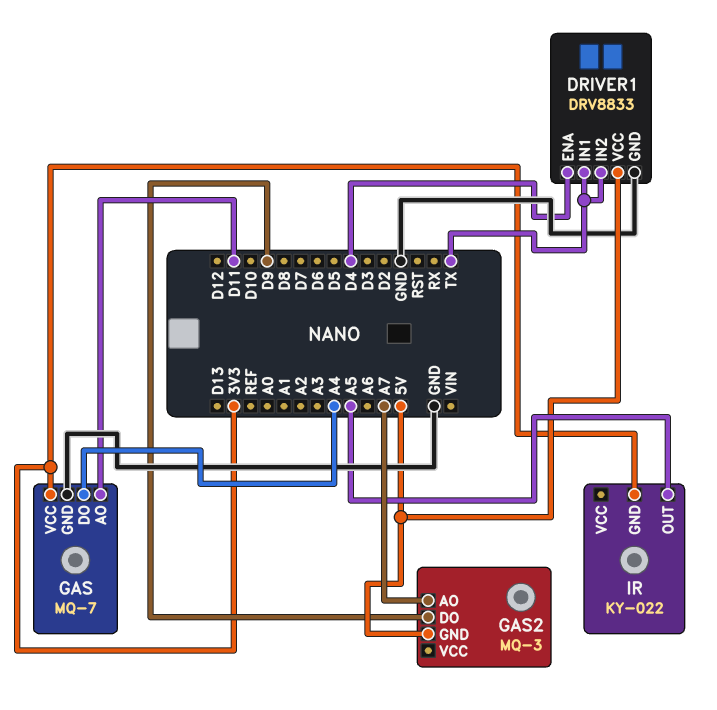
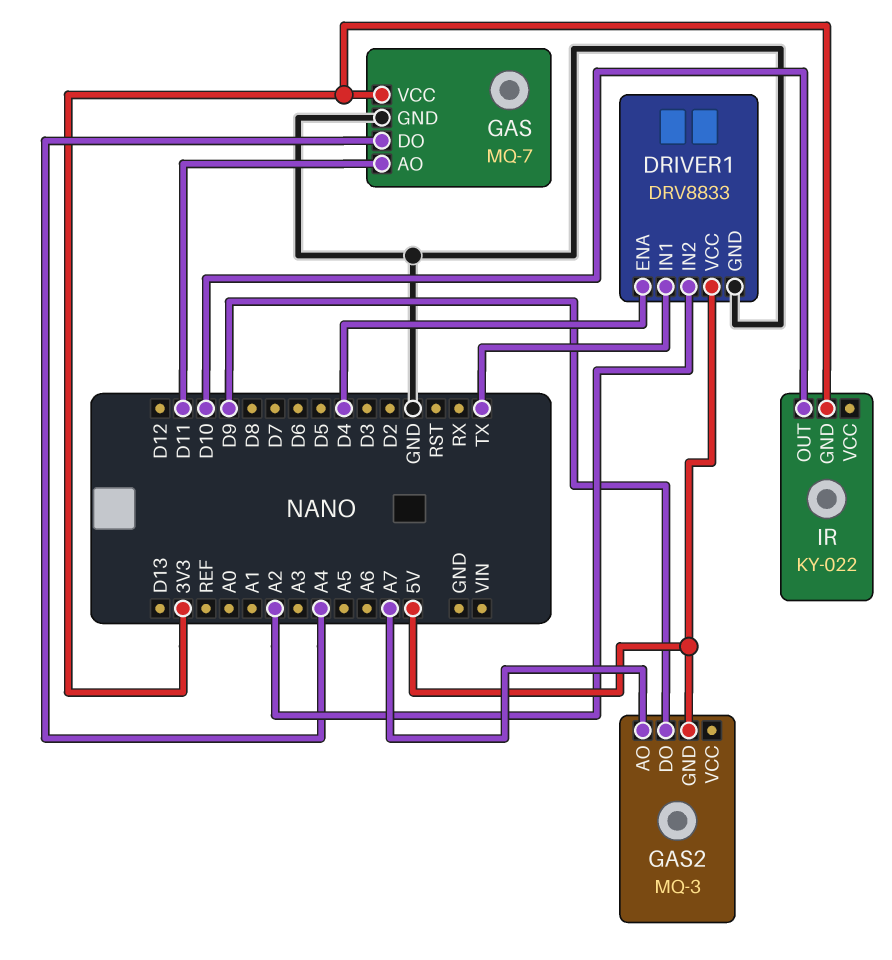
DRIVER1 pin IN2: TX -> A2
IR pin OUT: A5 -> D10

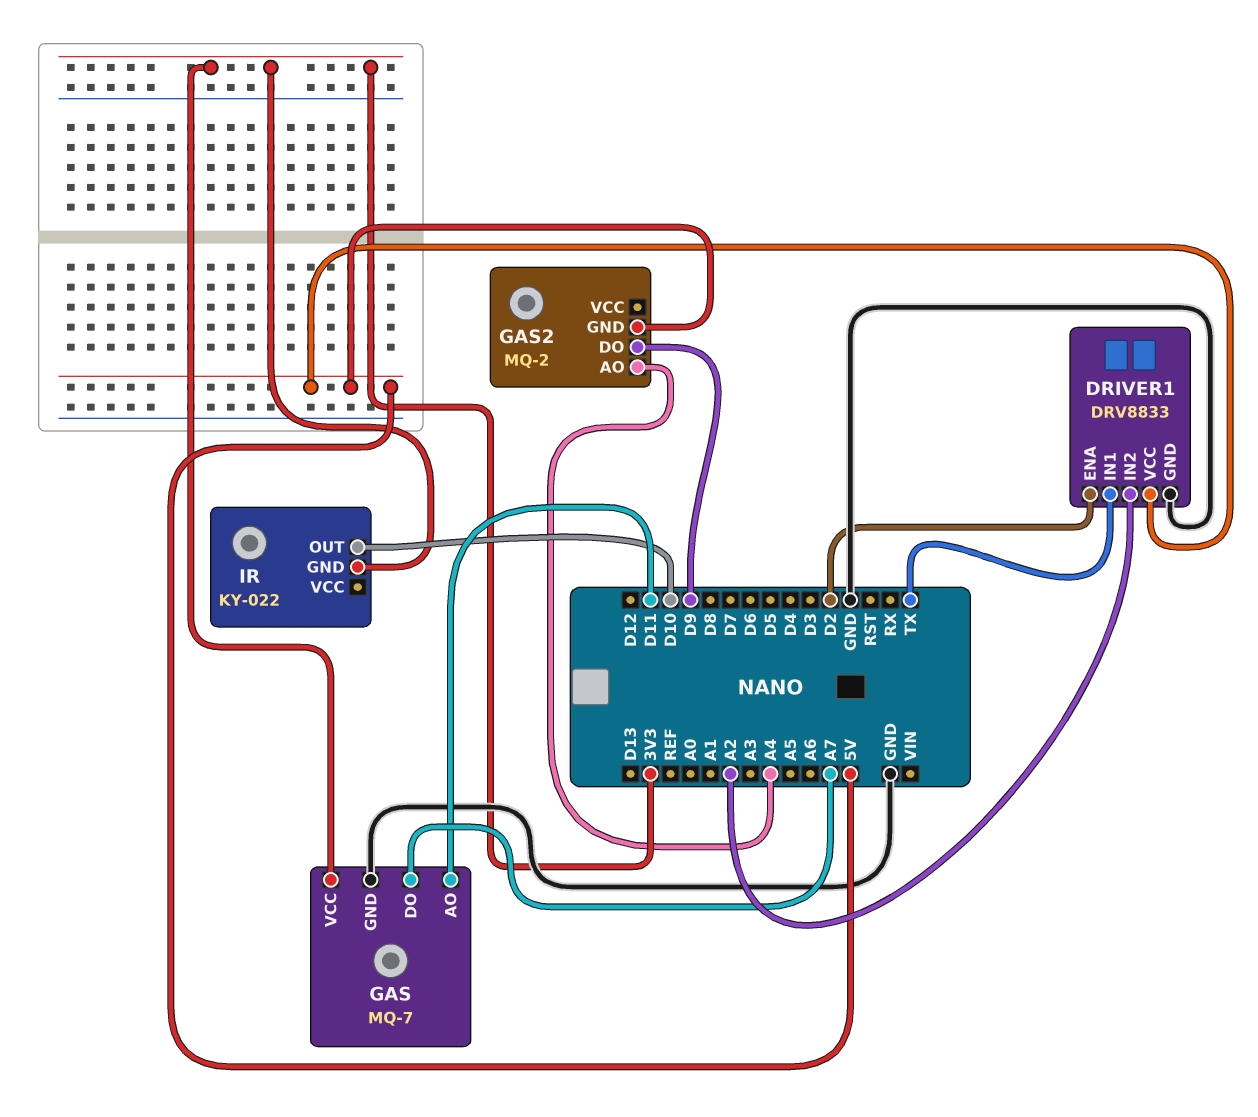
DRIVER1 pin ENA: D4 -> D2
GAS pin DO: A4 -> A7
GAS2: MQ-3 -> MQ-2
GAS2 pin AO: A7 -> A4

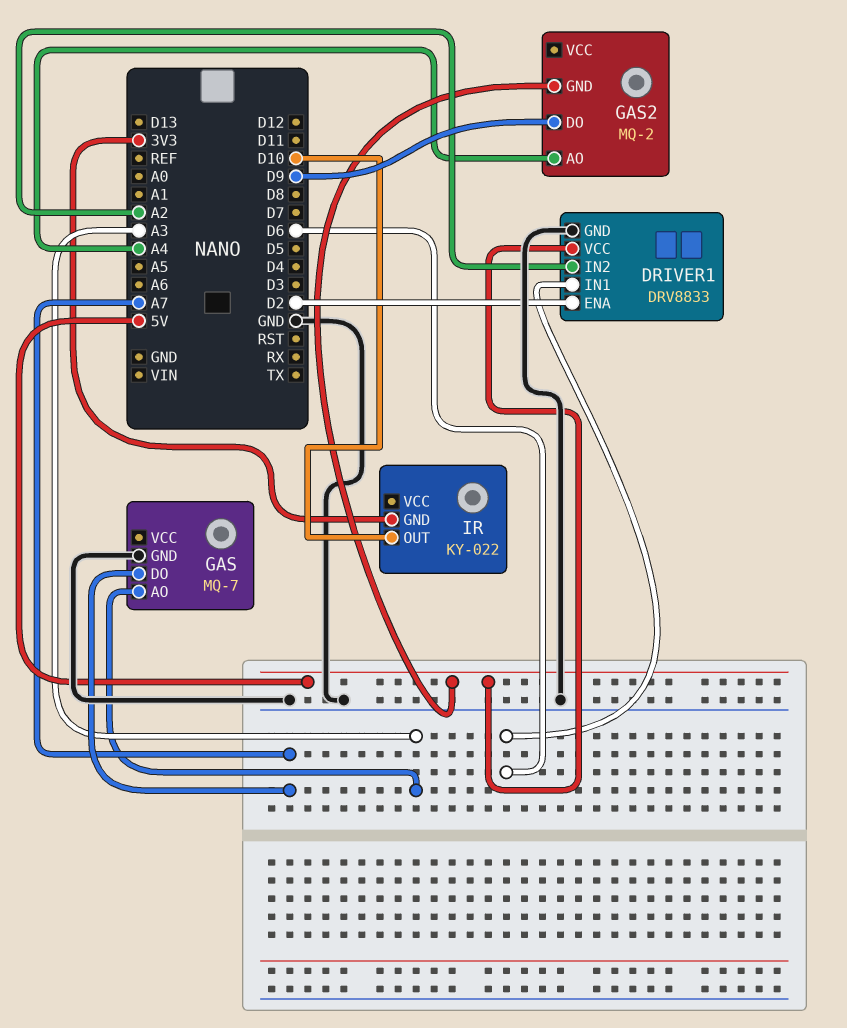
DRIVER1 pin IN1: TX -> D6
GAS pin AO: D11 -> A3
GAS pin VCC: 3V3 -> none

